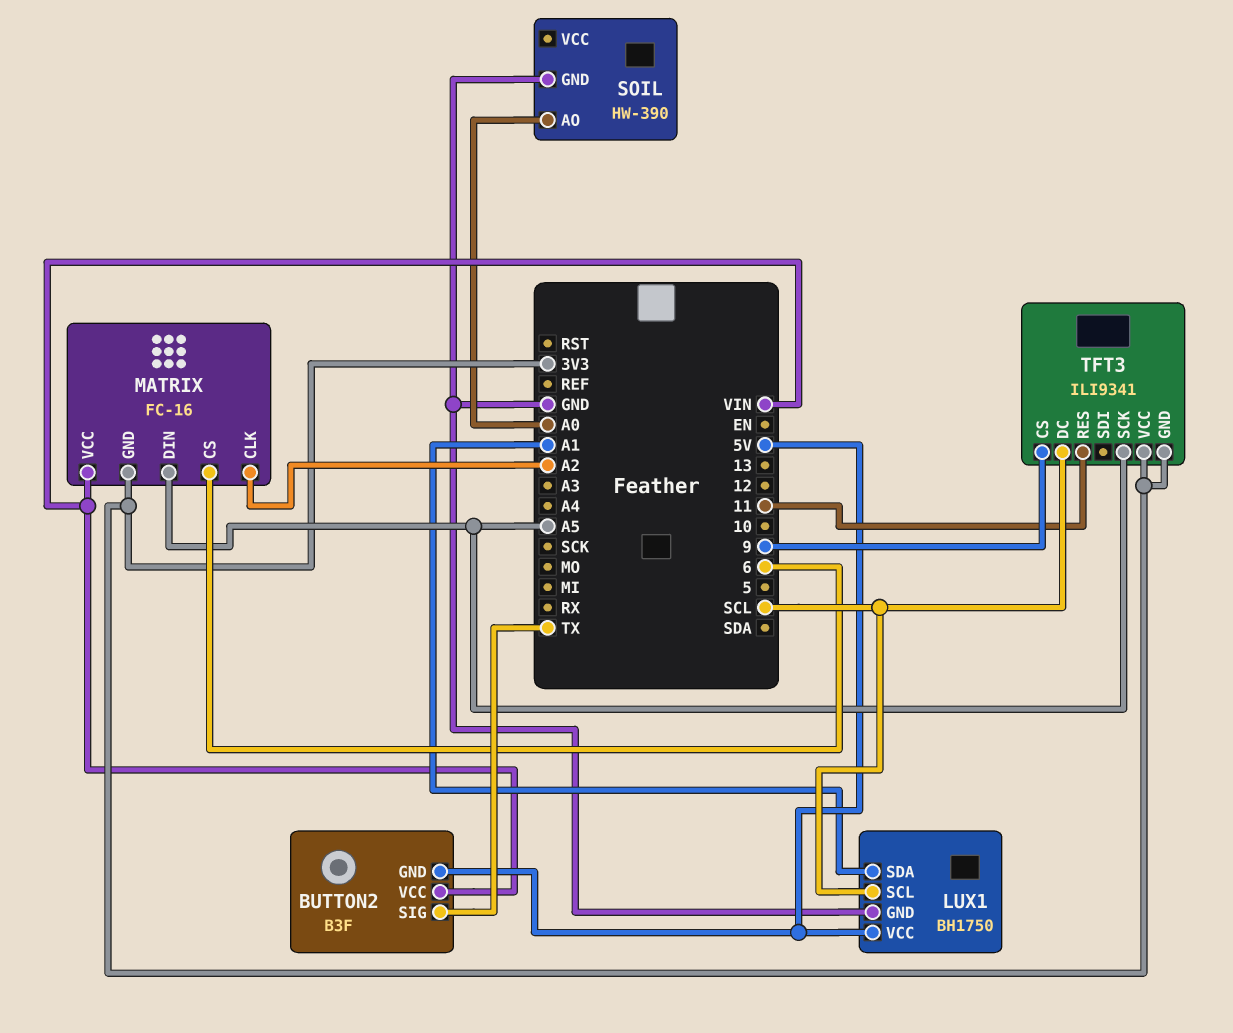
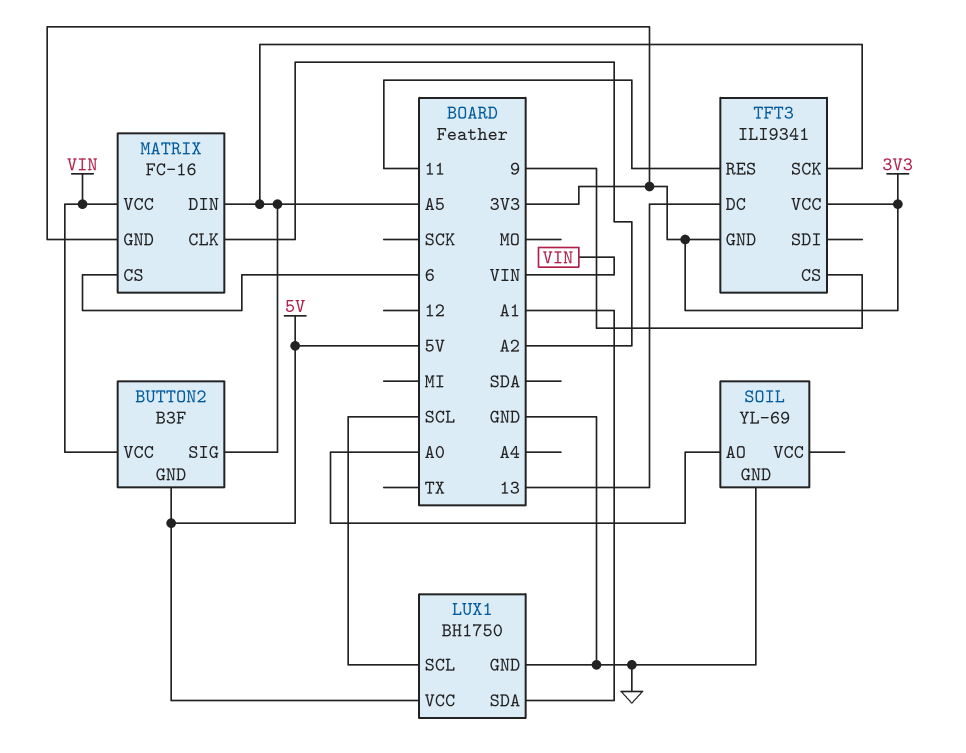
BUTTON2 pin SIG: TX -> A5
SOIL: HW-390 -> YL-69
TFT3 pin DC: SCL -> 13

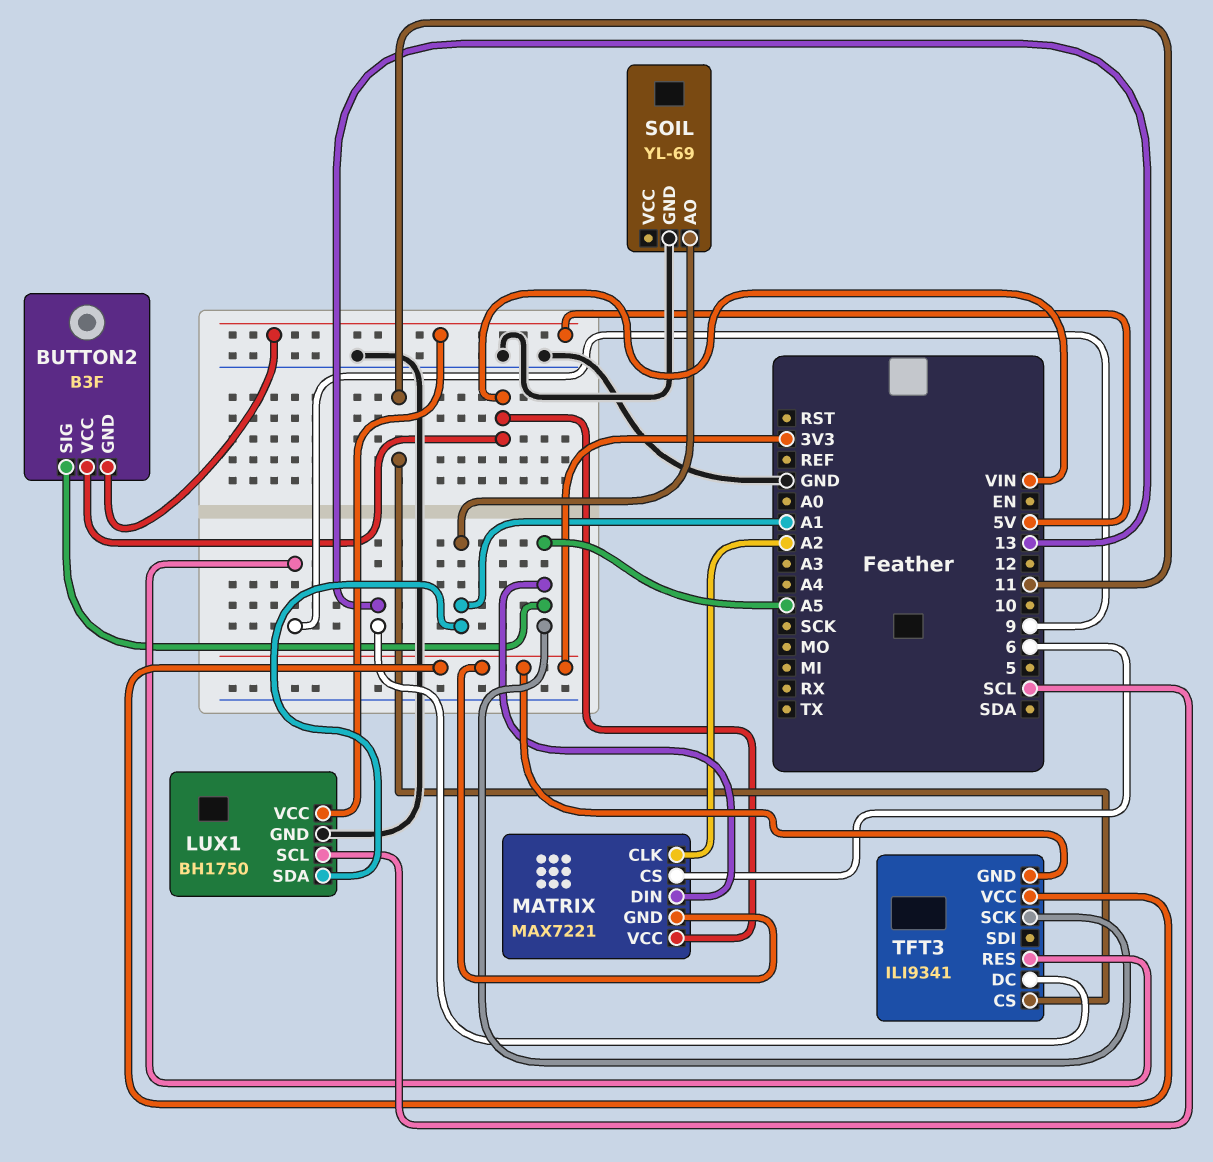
MATRIX: FC-16 -> MAX7221
SOIL pin AO: A0 -> A1
TFT3 pin CS: 9 -> 11
TFT3 pin RES: 11 -> 9

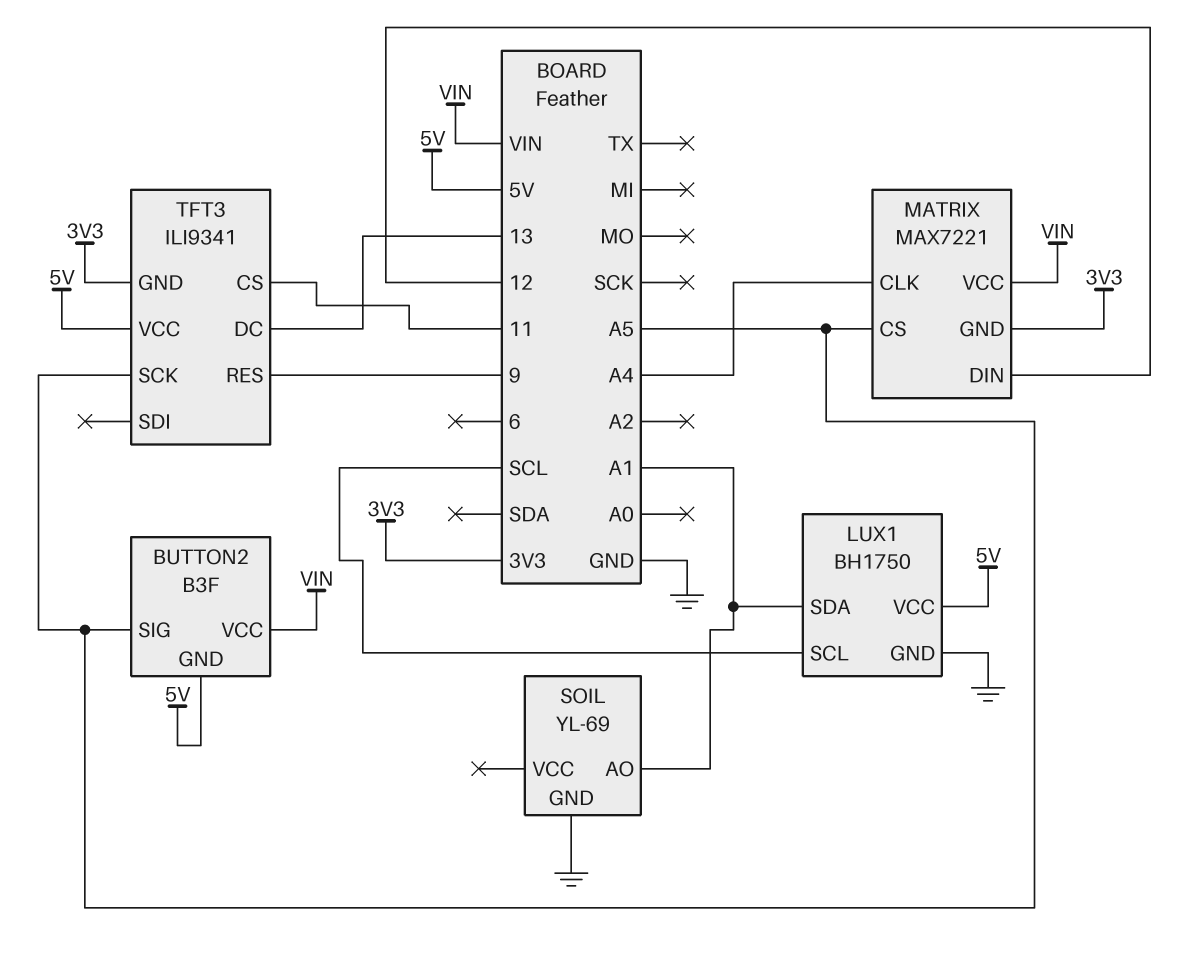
MATRIX pin CLK: A2 -> A4
MATRIX pin CS: 6 -> A5
MATRIX pin DIN: A5 -> 12
TFT3 pin VCC: 3V3 -> 5V

